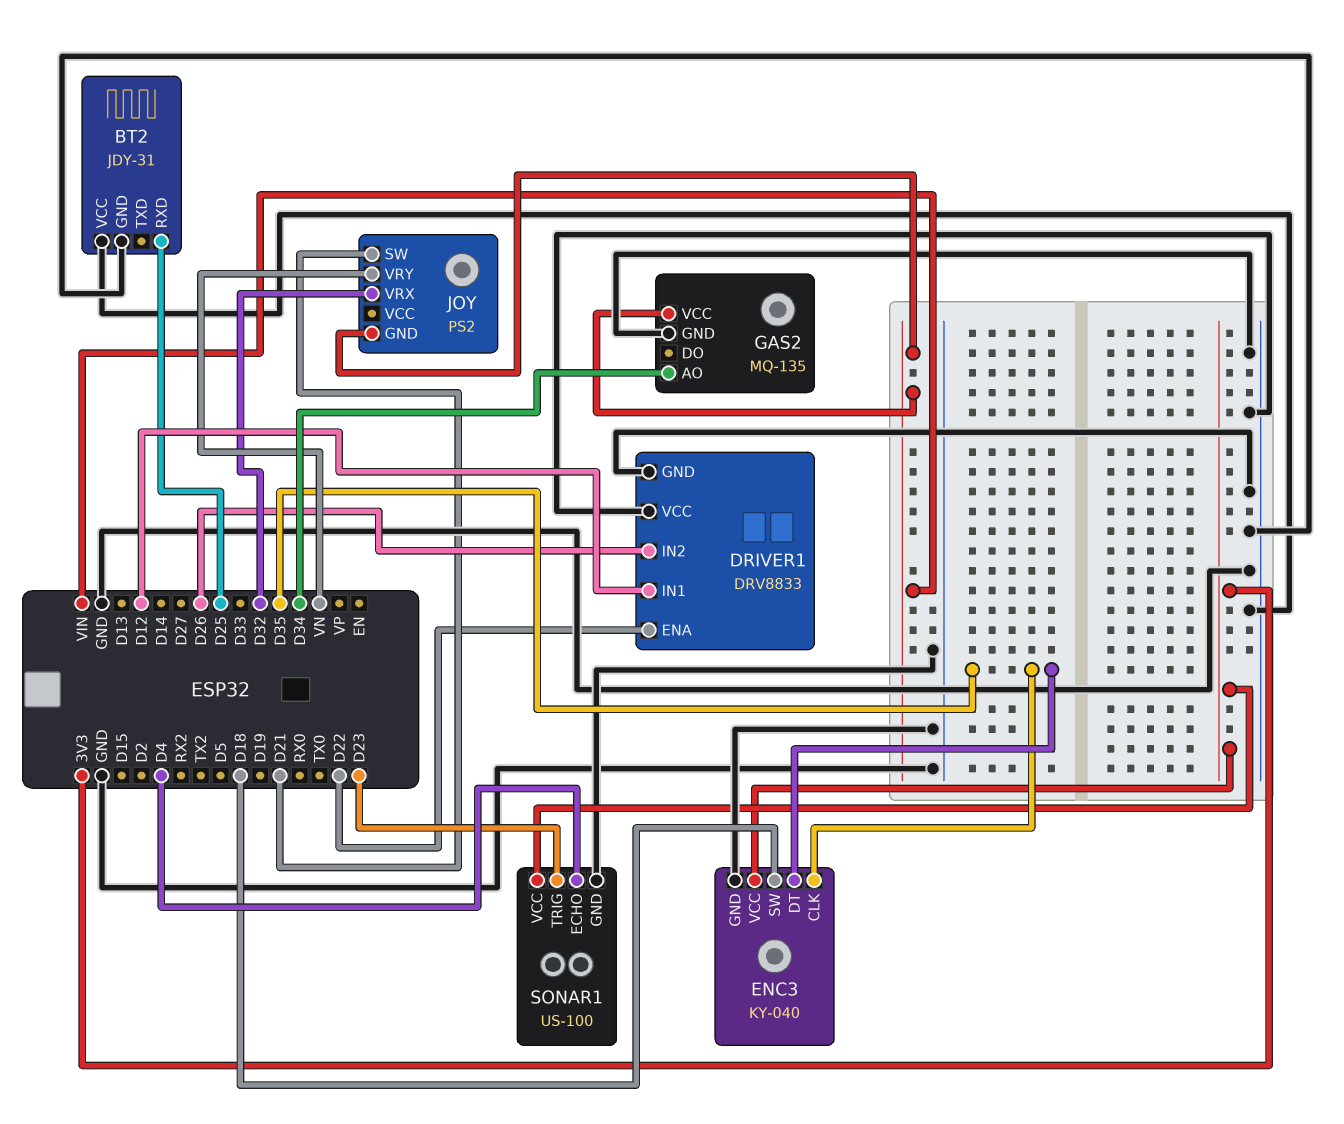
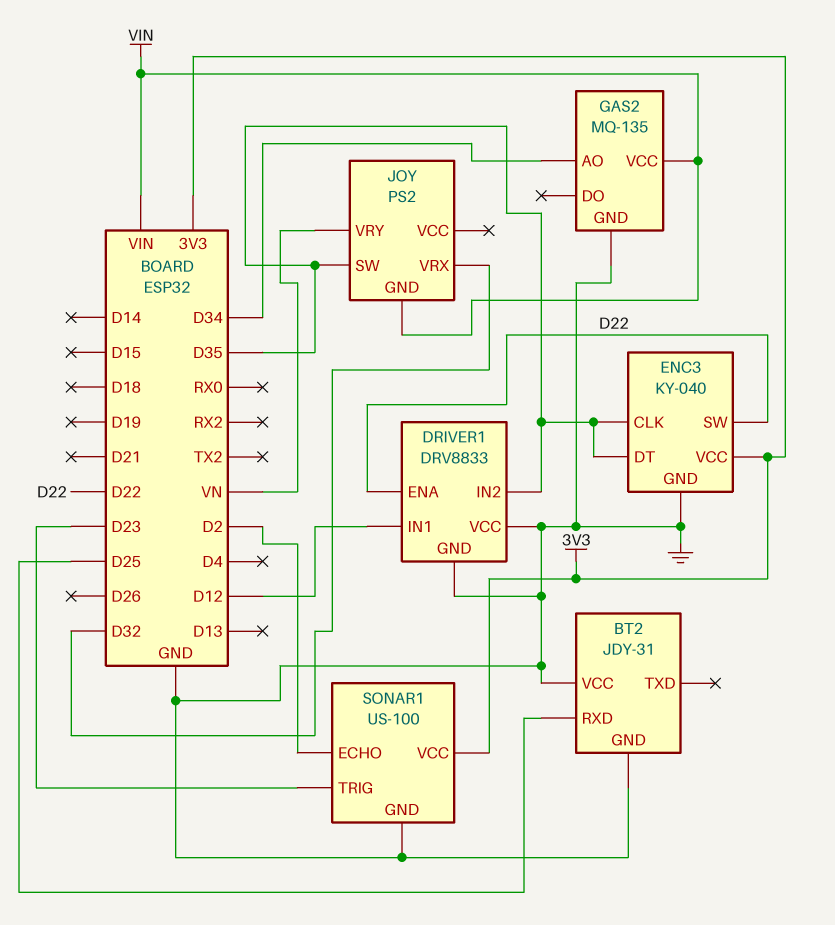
DRIVER1 pin IN2: D26 -> D35
ENC3 pin SW: D18 -> D22
JOY pin SW: D21 -> D35
SONAR1 pin ECHO: D4 -> D2

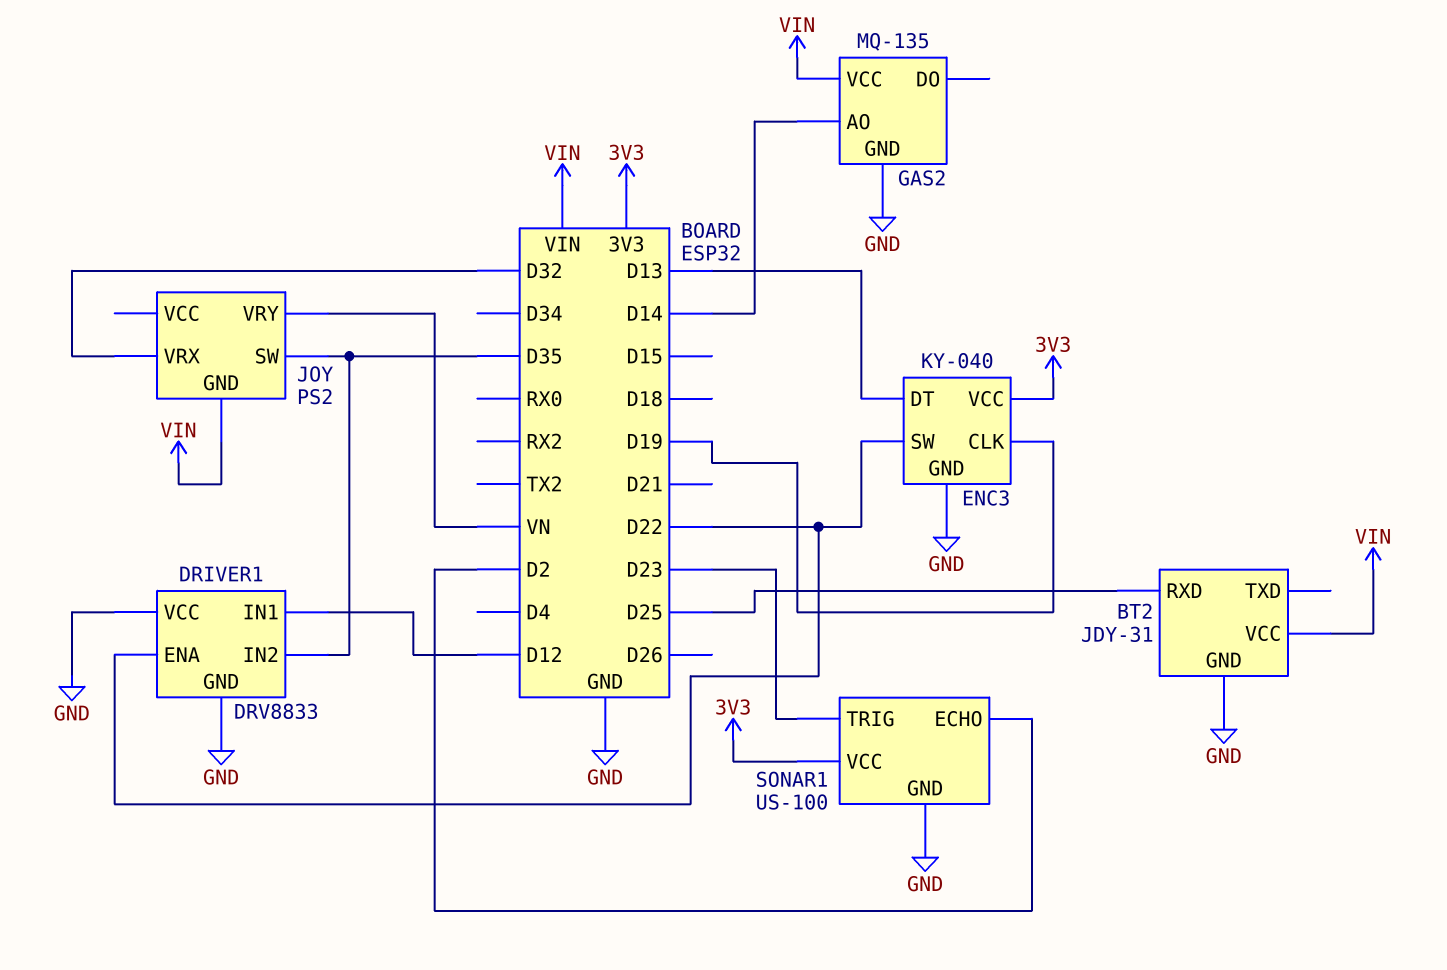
BT2 pin VCC: GND -> VIN
ENC3 pin CLK: D35 -> D19
ENC3 pin DT: D35 -> D13
GAS2 pin AO: D34 -> D14

